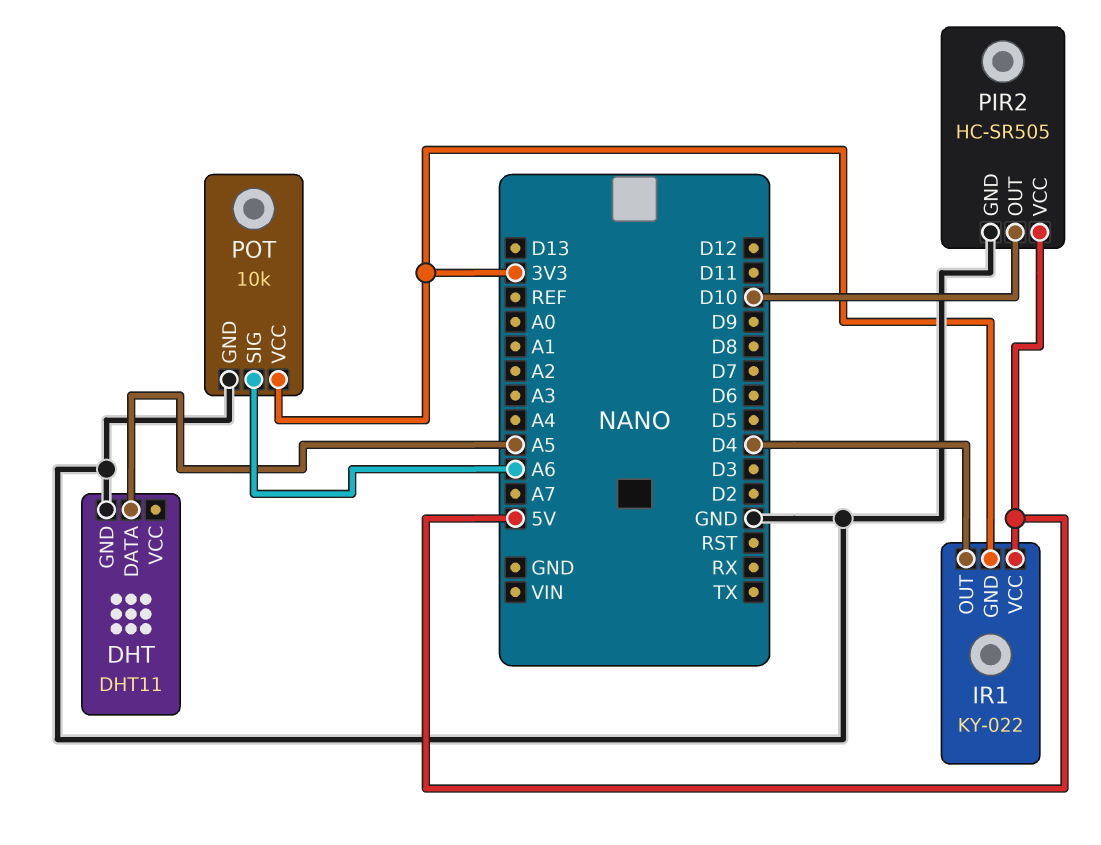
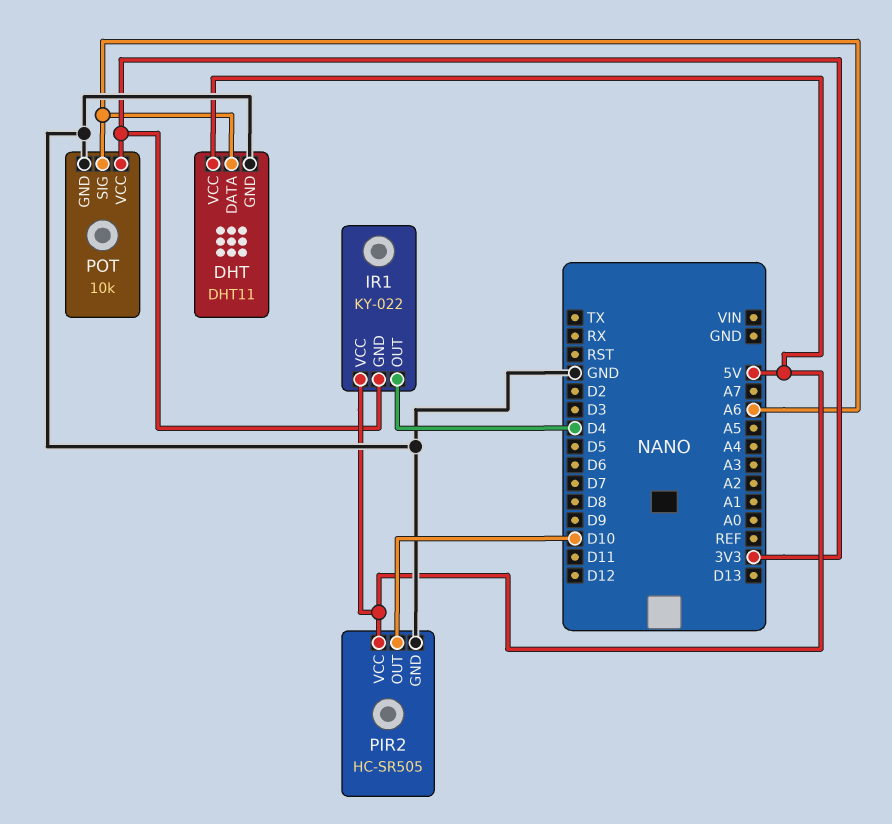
DHT pin DATA: A5 -> A6
DHT pin VCC: none -> 5V

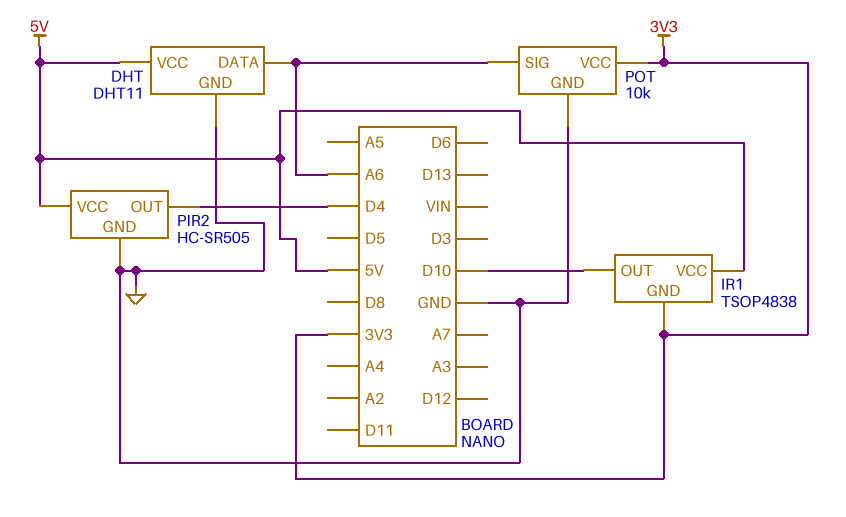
IR1: KY-022 -> TSOP4838
IR1 pin OUT: D4 -> D10
PIR2 pin OUT: D10 -> D4

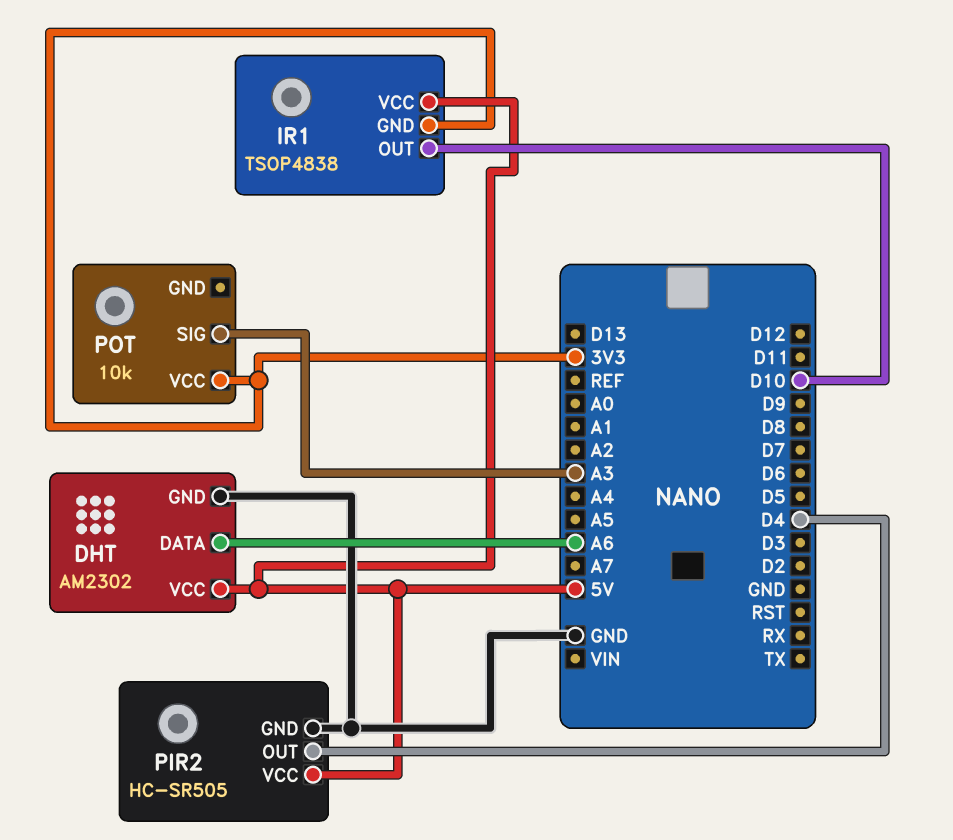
DHT: DHT11 -> AM2302
POT pin GND: GND -> none
POT pin SIG: A6 -> A3

